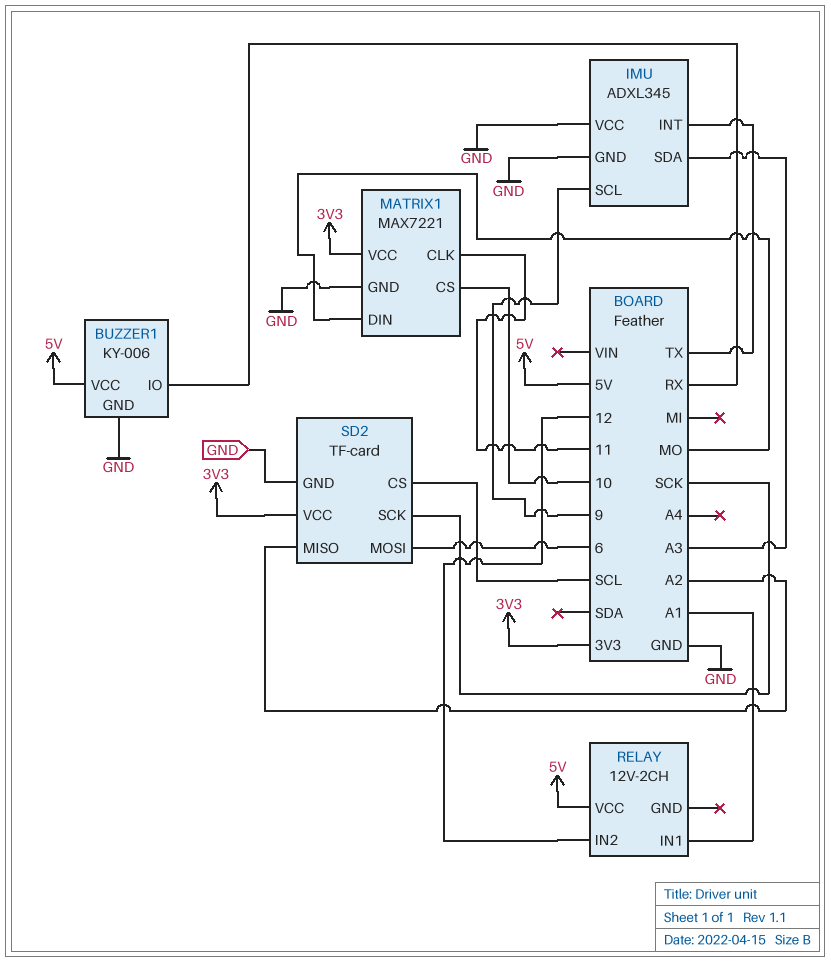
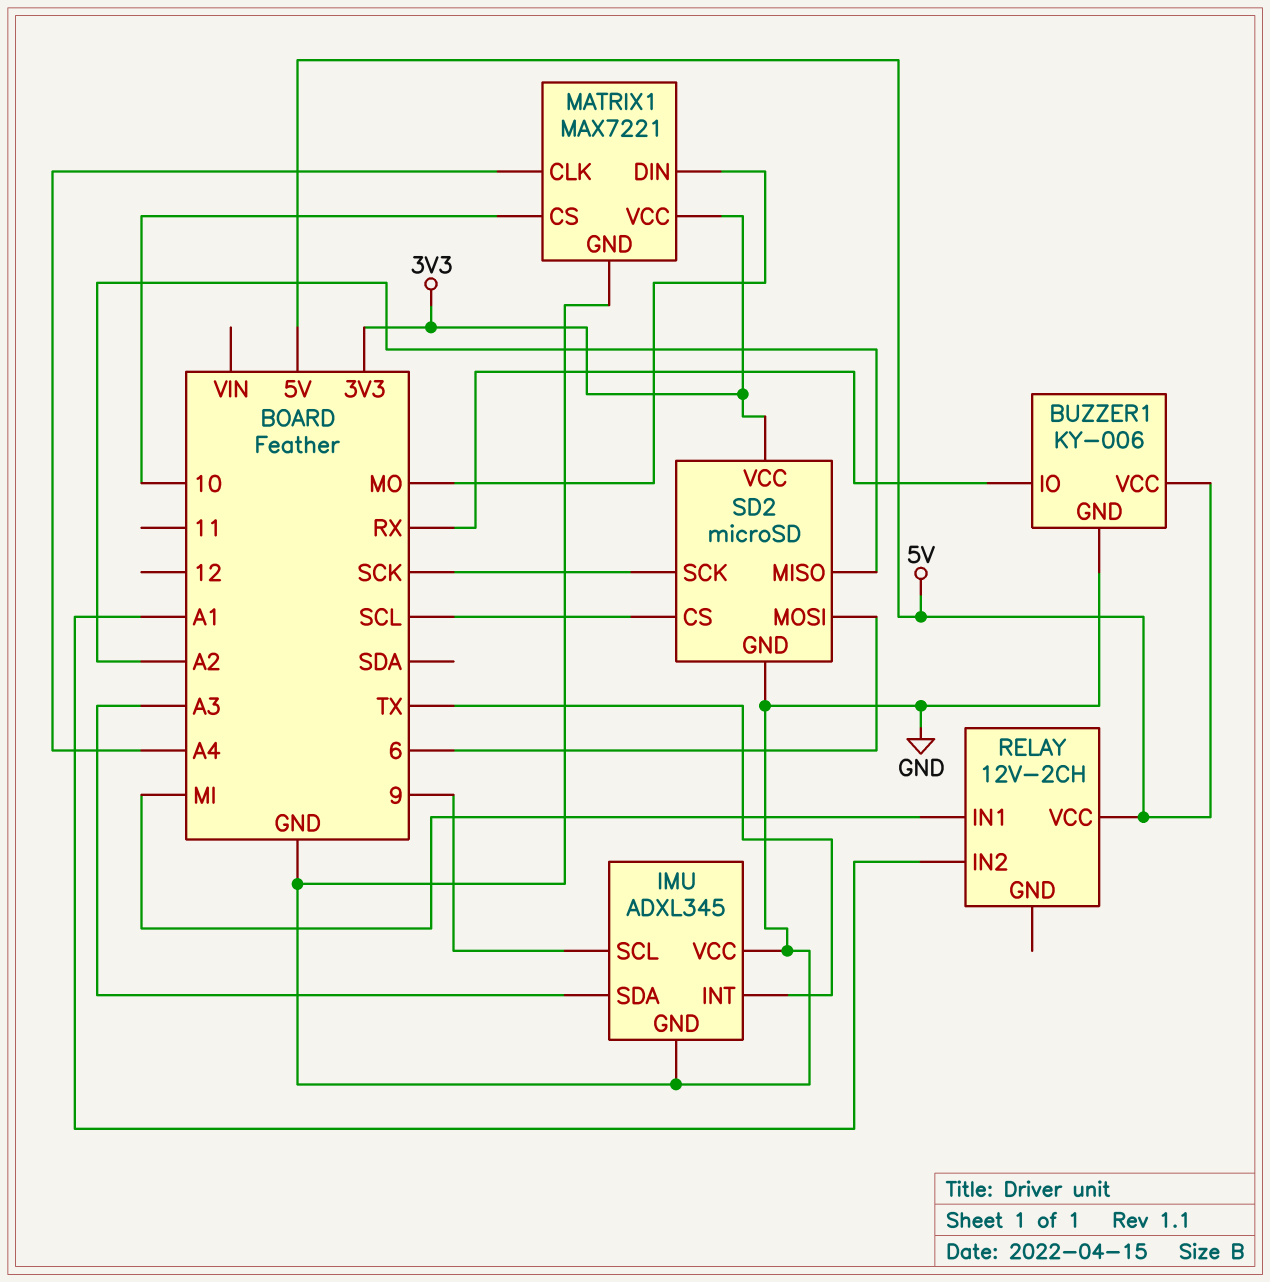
MATRIX1 pin CLK: 11 -> A4
RELAY pin IN1: A1 -> MI
RELAY pin IN2: 12 -> A1
SD2: TF-card -> microSD

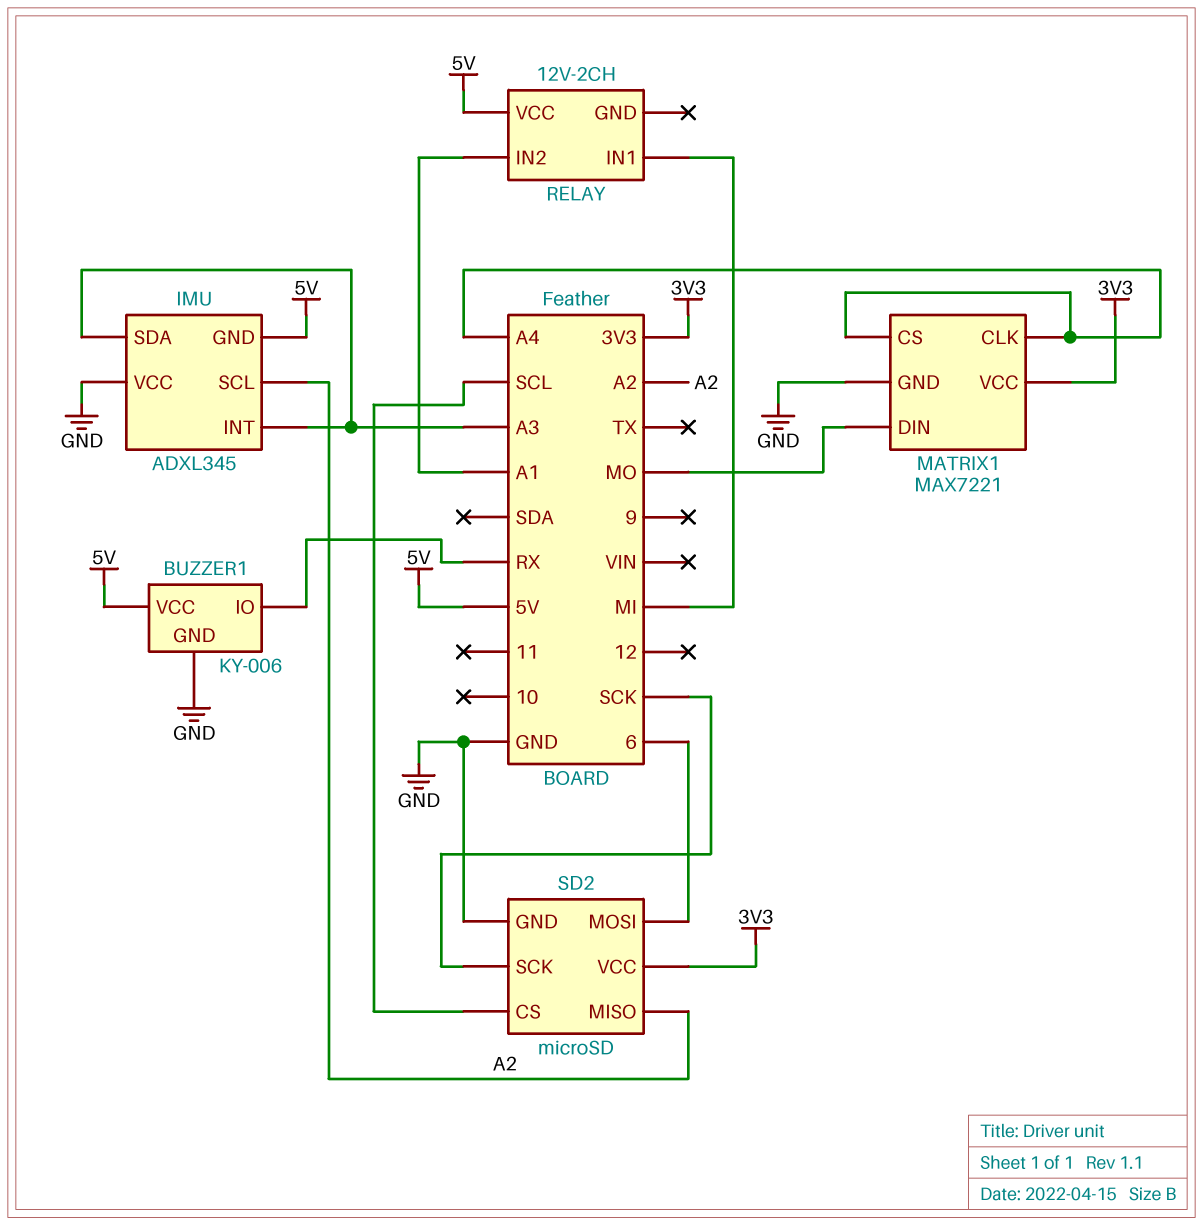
IMU pin GND: GND -> 5V
IMU pin INT: TX -> A3
IMU pin SCL: 9 -> A2
MATRIX1 pin CS: 10 -> A4

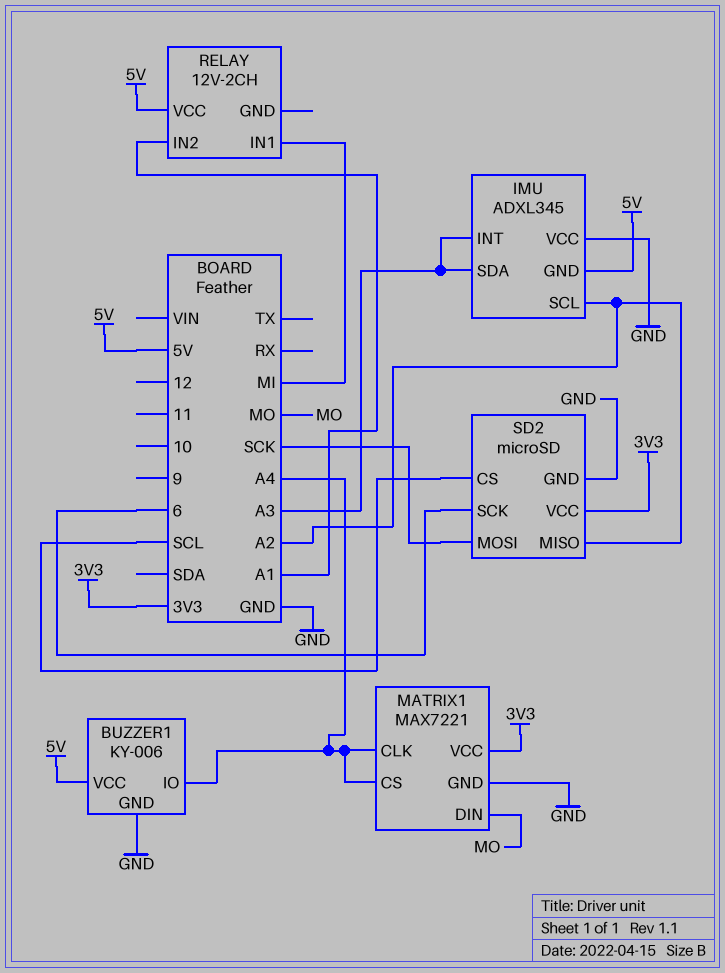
BUZZER1 pin IO: RX -> A4
SD2 pin MOSI: 6 -> SCK
SD2 pin SCK: SCK -> 6

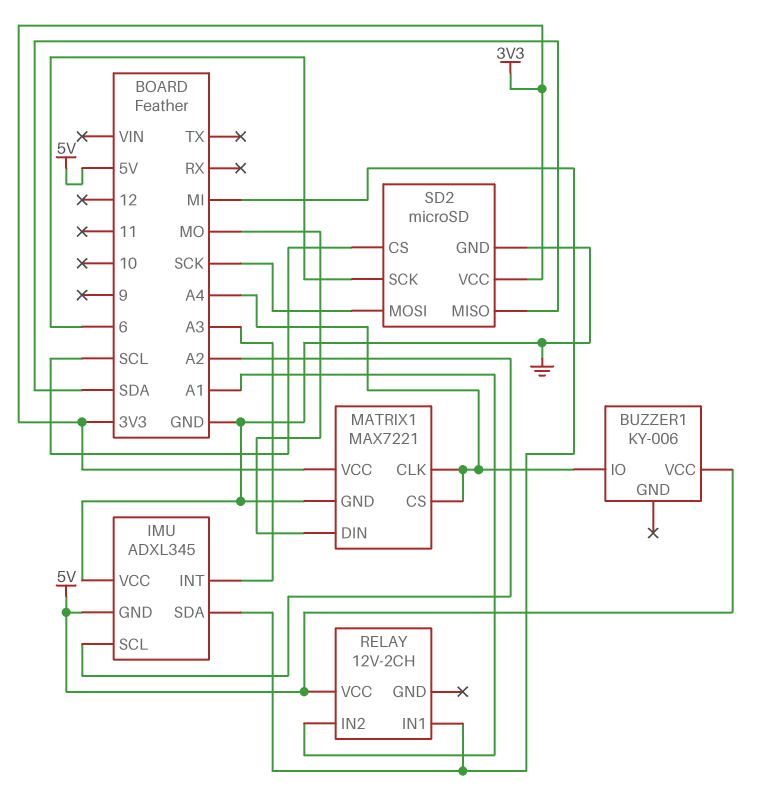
BUZZER1 pin GND: GND -> none
IMU pin SDA: A3 -> MI
SD2 pin MISO: A2 -> SDA

